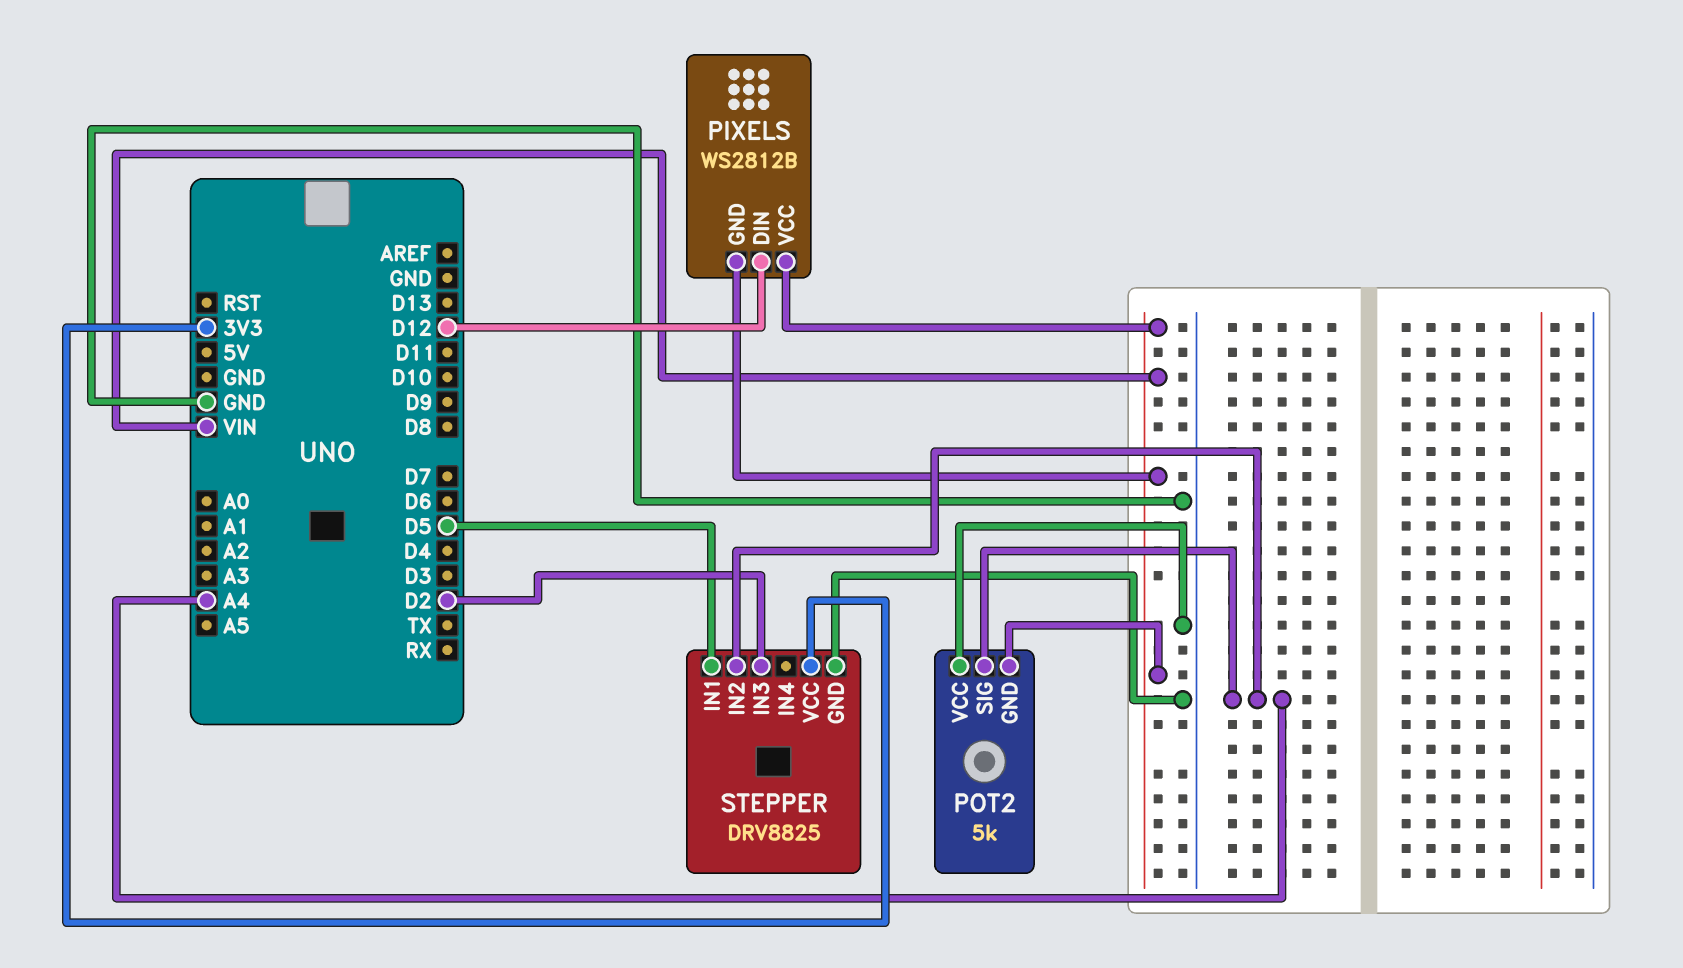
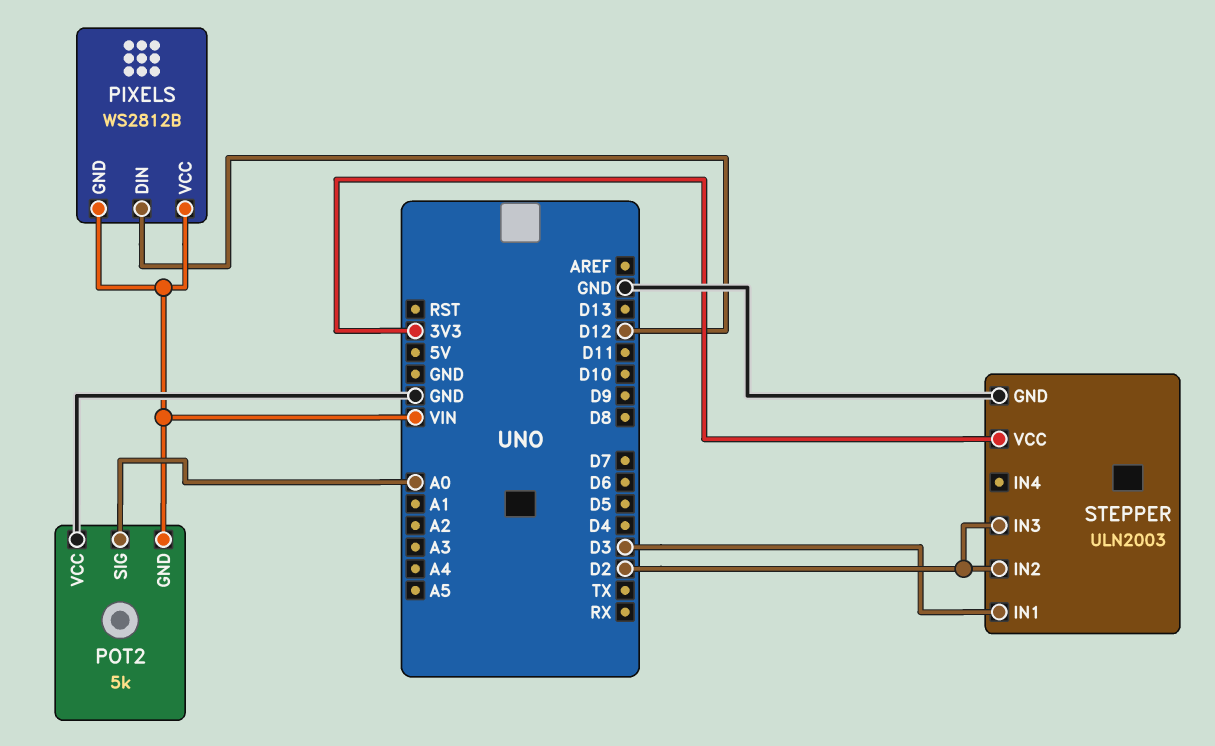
POT2 pin SIG: A4 -> A0
STEPPER: DRV8825 -> ULN2003
STEPPER pin IN1: D5 -> D3
STEPPER pin IN2: A4 -> D2

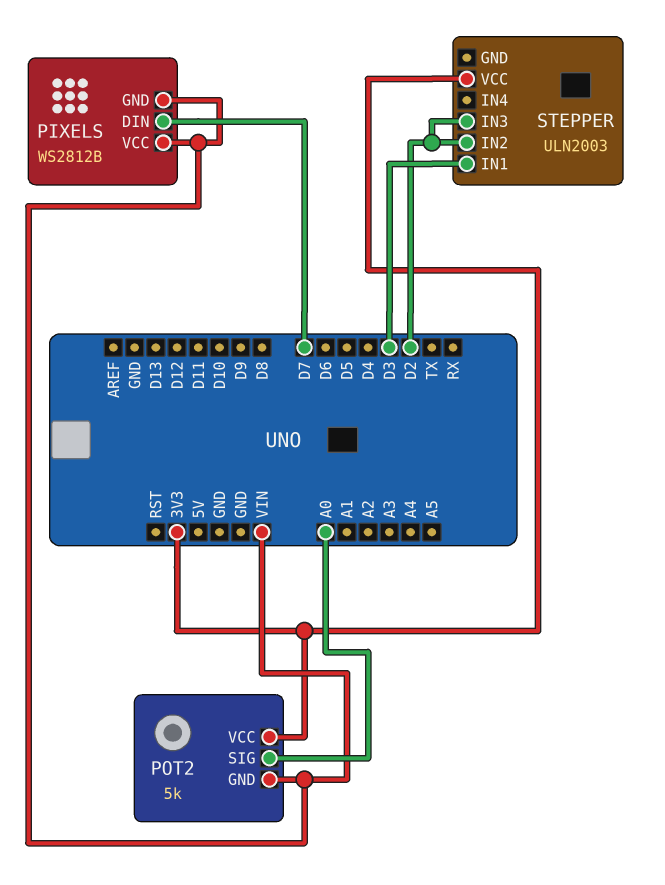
PIXELS pin DIN: D12 -> D7
POT2 pin VCC: GND -> 3V3
STEPPER pin GND: GND -> none

